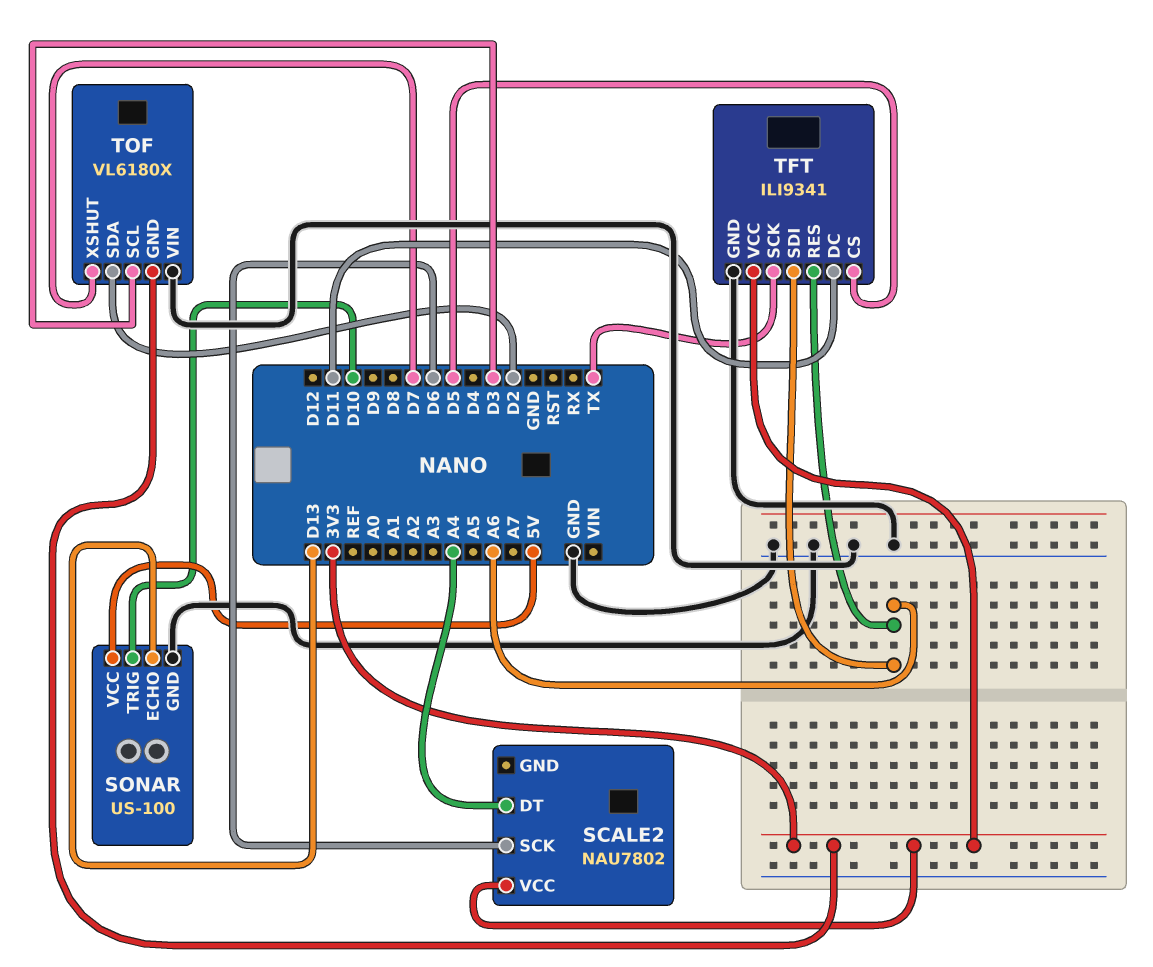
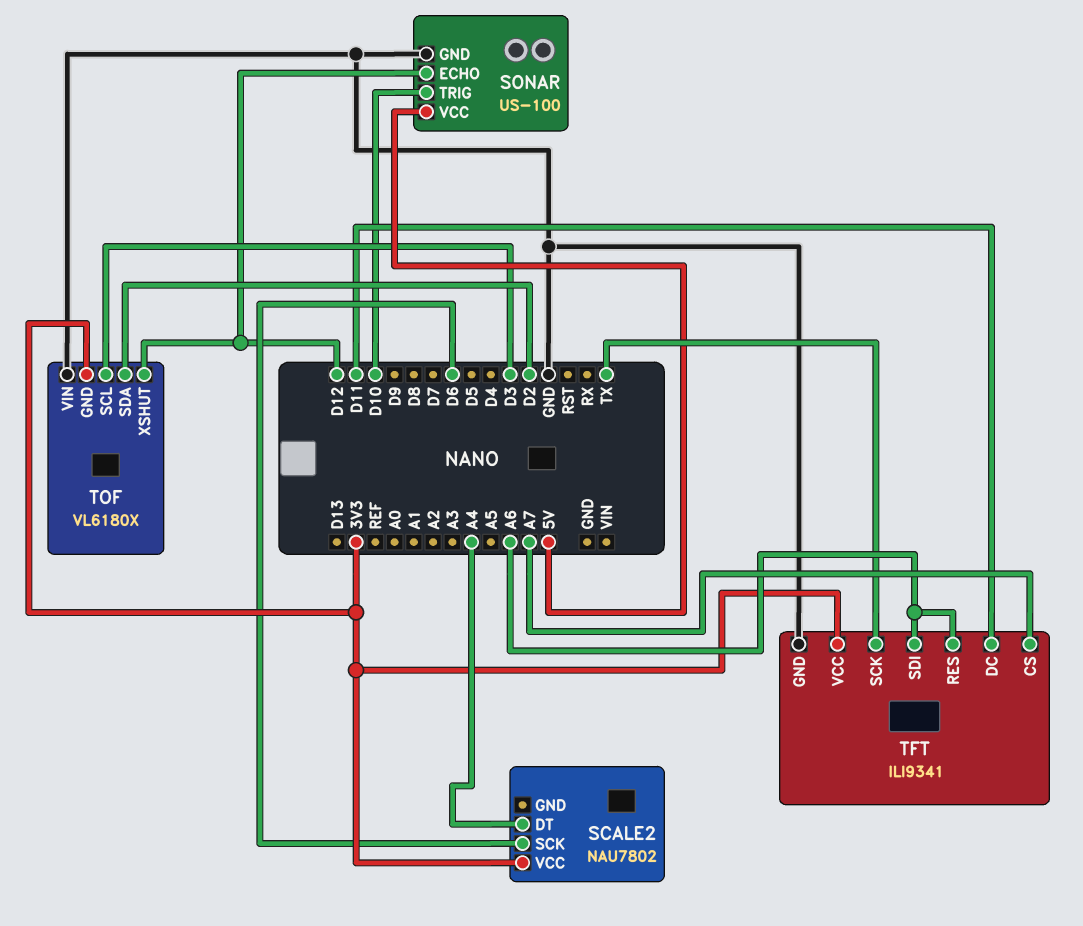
SONAR pin ECHO: D13 -> D12
TFT pin CS: D5 -> A7
TOF pin XSHUT: D7 -> D12

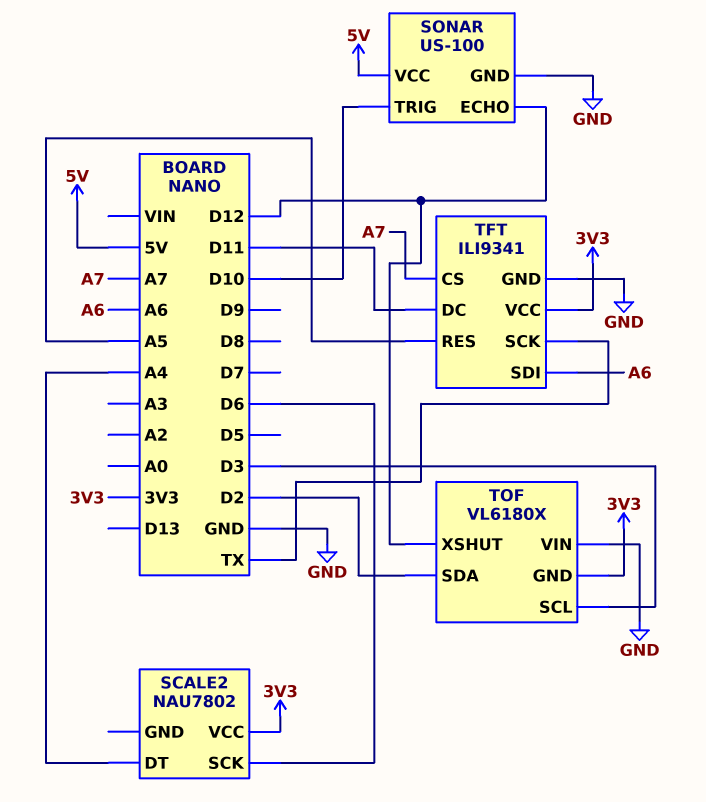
TFT pin RES: A6 -> A5

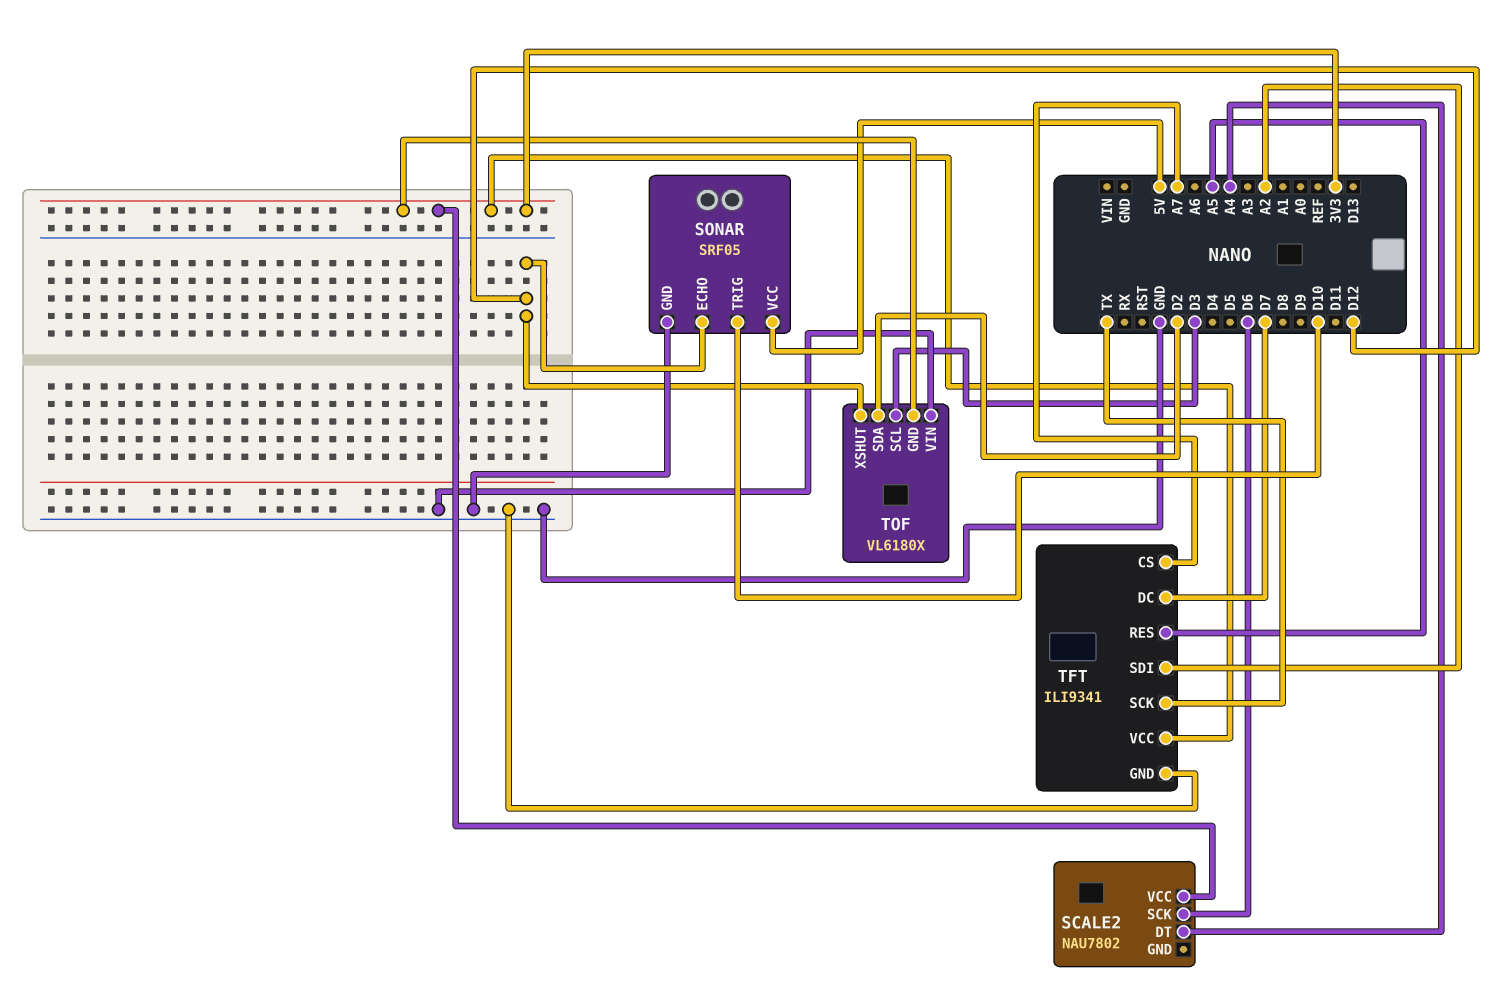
SONAR: US-100 -> SRF05
TFT pin DC: D11 -> D7
TFT pin SDI: A6 -> A2

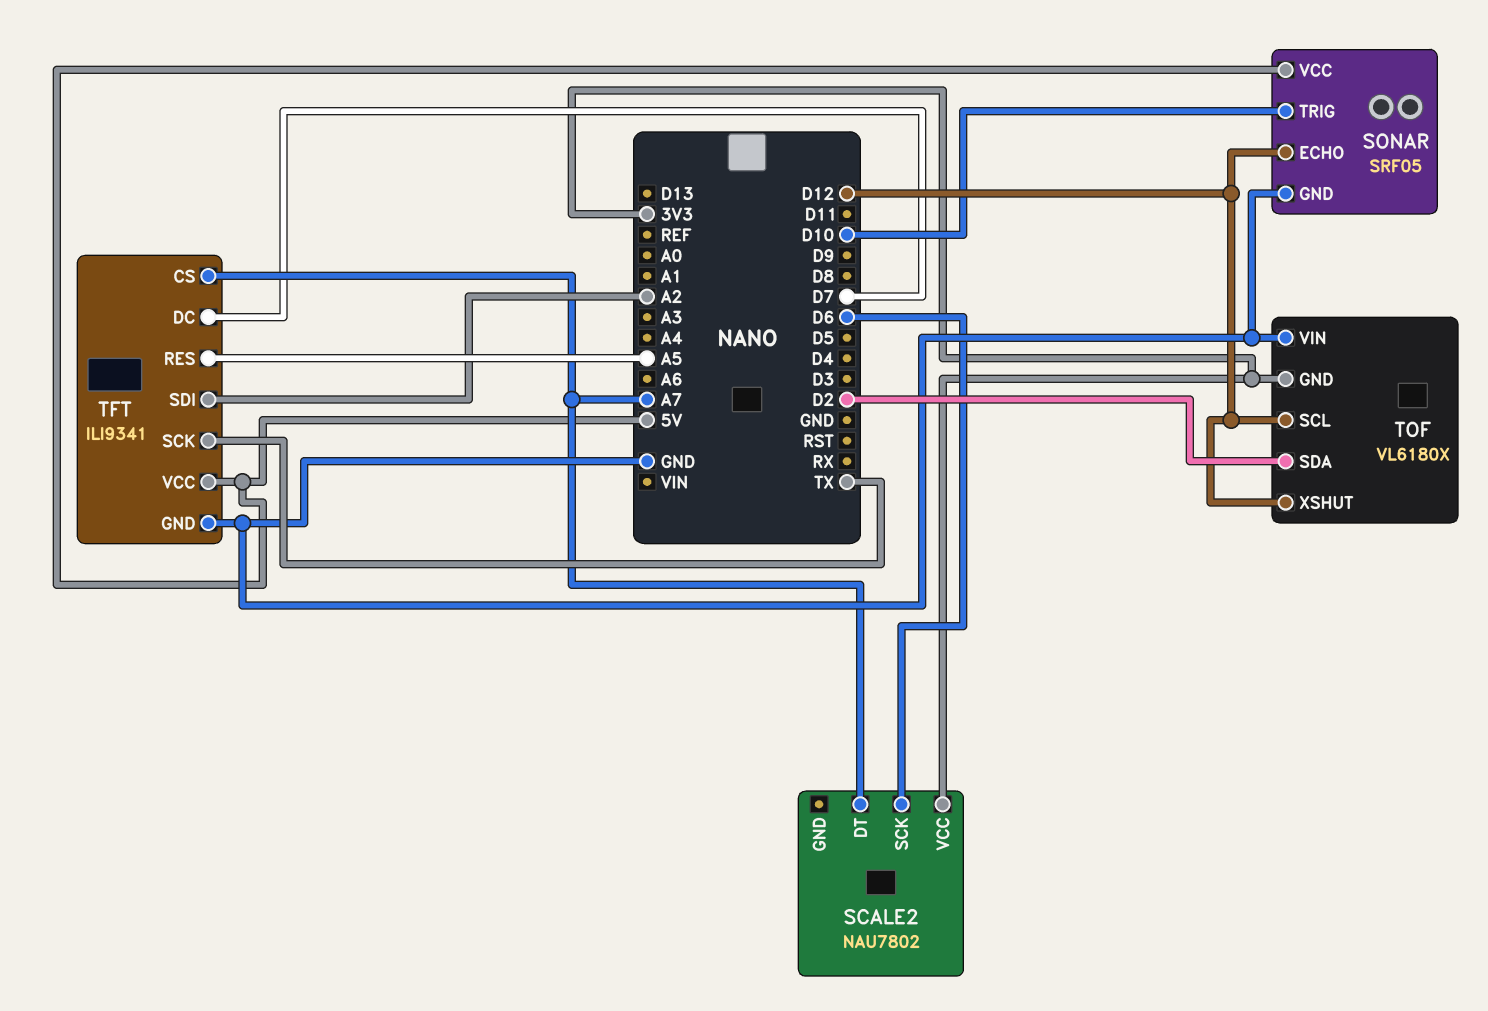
SCALE2 pin DT: A4 -> A7
TFT pin VCC: 3V3 -> 5V
TOF pin SCL: D3 -> D12

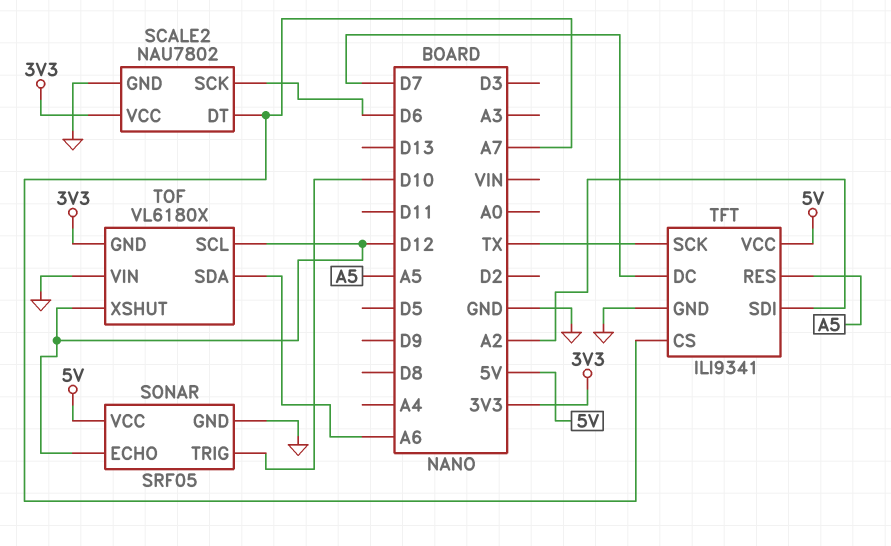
SCALE2 pin GND: none -> GND
TOF pin SDA: D2 -> A6

